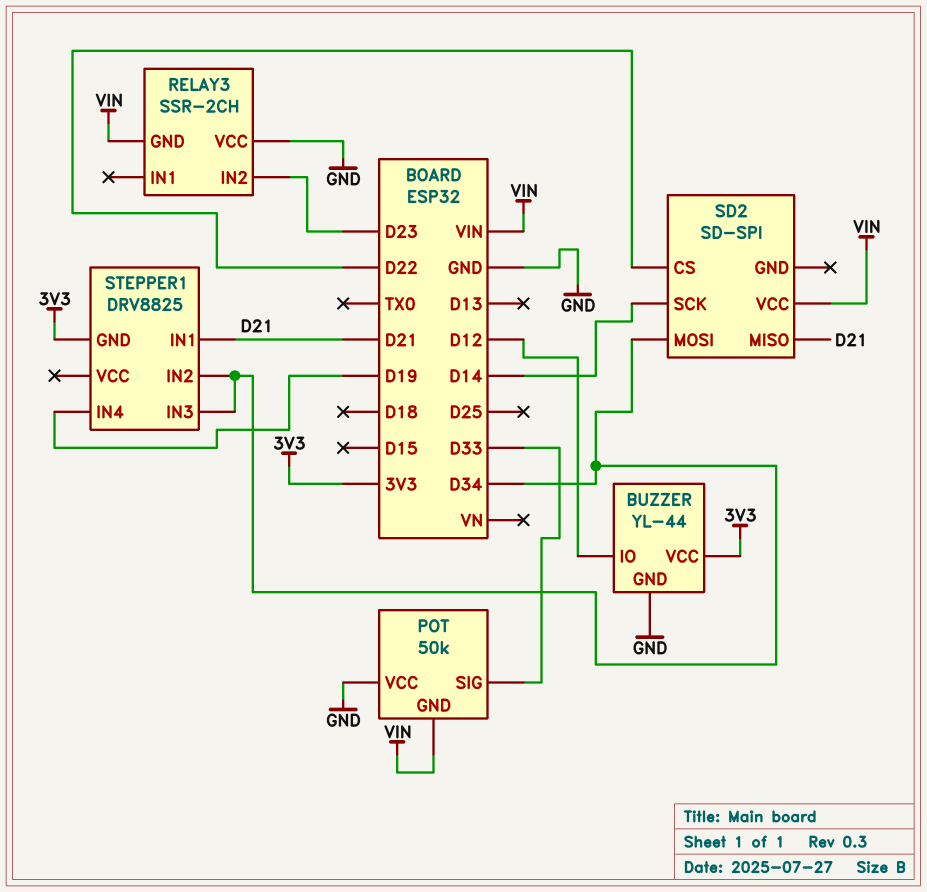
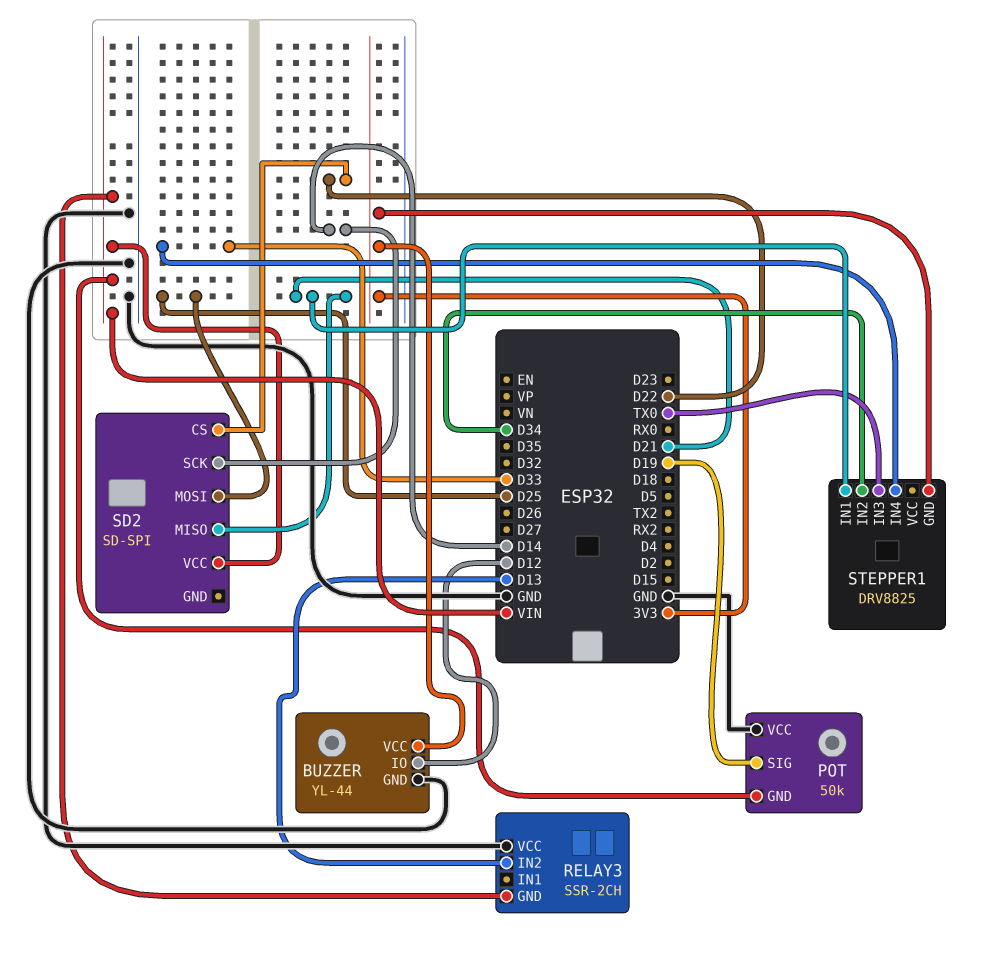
POT pin SIG: D33 -> D19
RELAY3 pin IN2: D23 -> D13
SD2 pin MOSI: D34 -> D25
STEPPER1 pin IN3: D34 -> TX0
STEPPER1 pin IN4: D19 -> D33

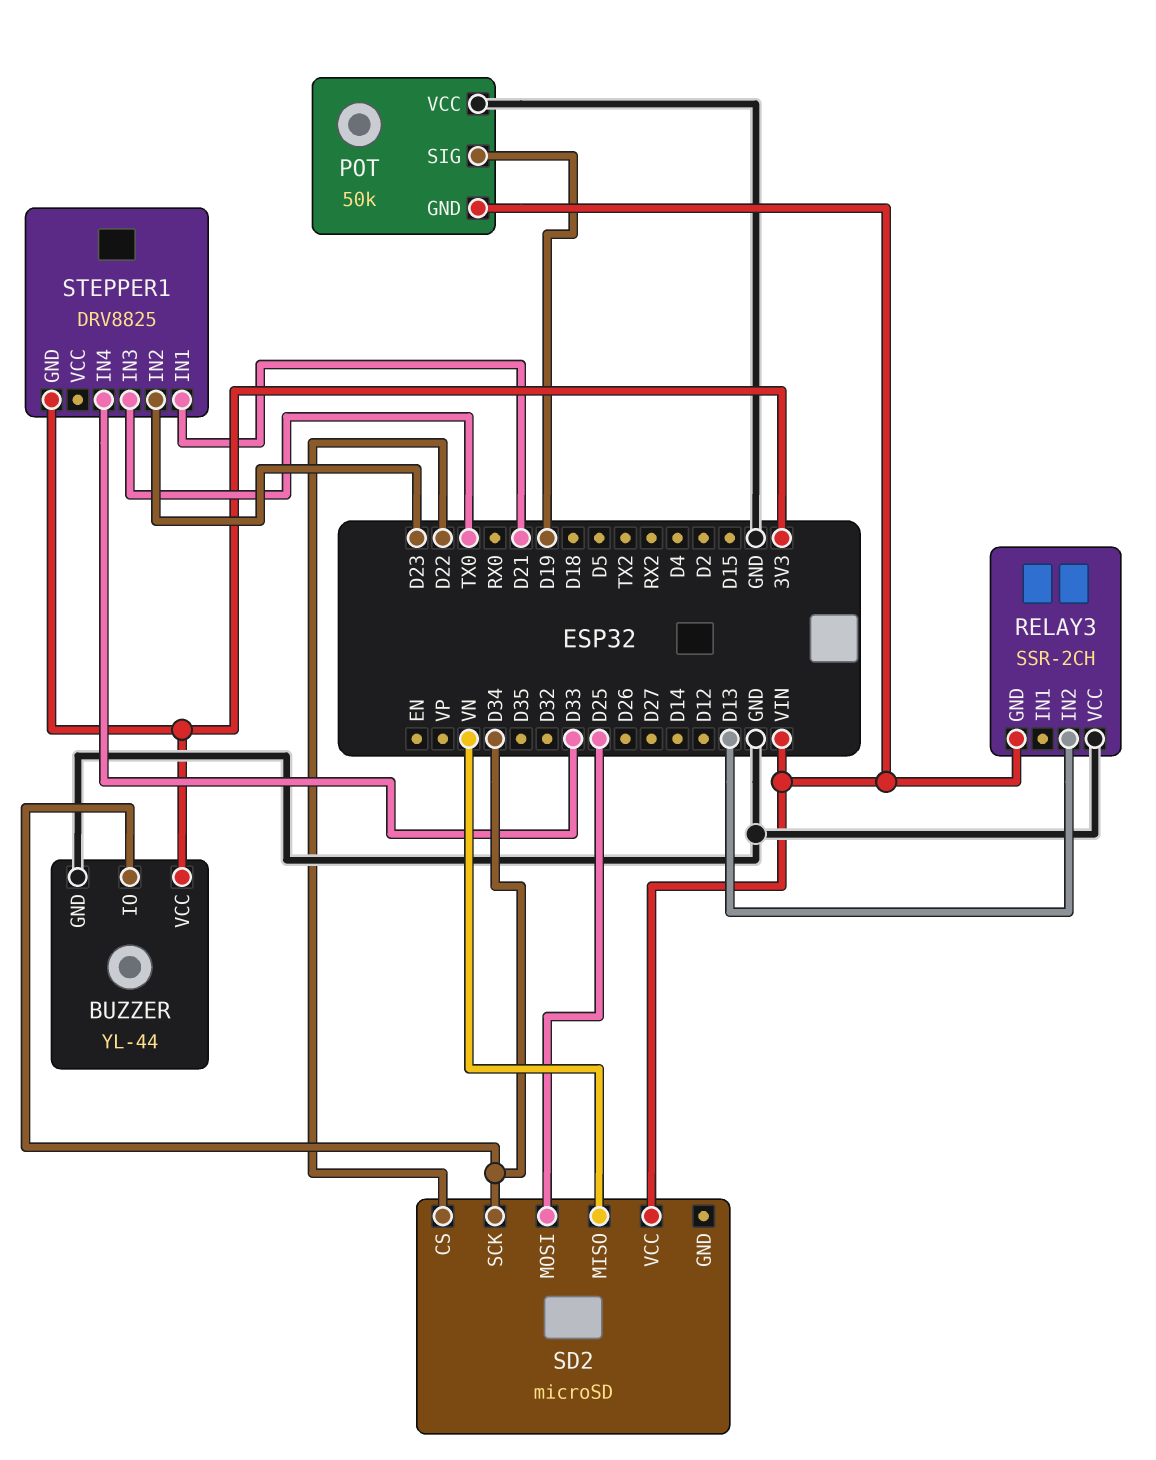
BUZZER pin IO: D12 -> D34
SD2: SD-SPI -> microSD
SD2 pin MISO: D21 -> VN
SD2 pin SCK: D14 -> D34
STEPPER1 pin IN2: D34 -> D23

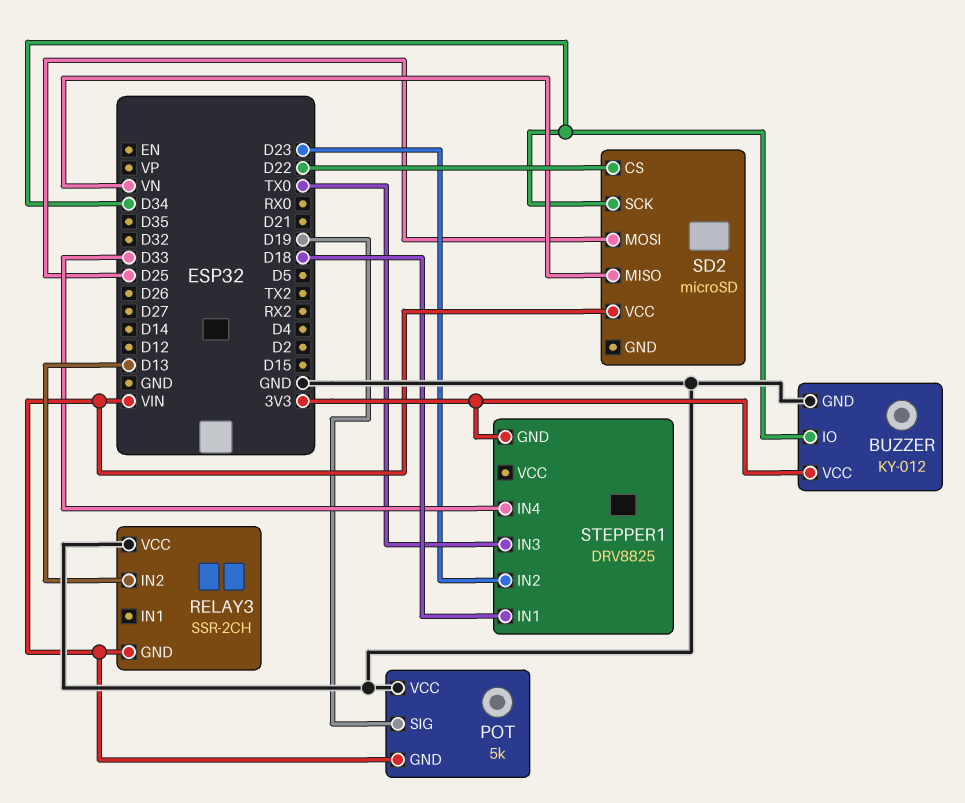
BUZZER: YL-44 -> KY-012
POT: 50k -> 5k
STEPPER1 pin IN1: D21 -> D18

